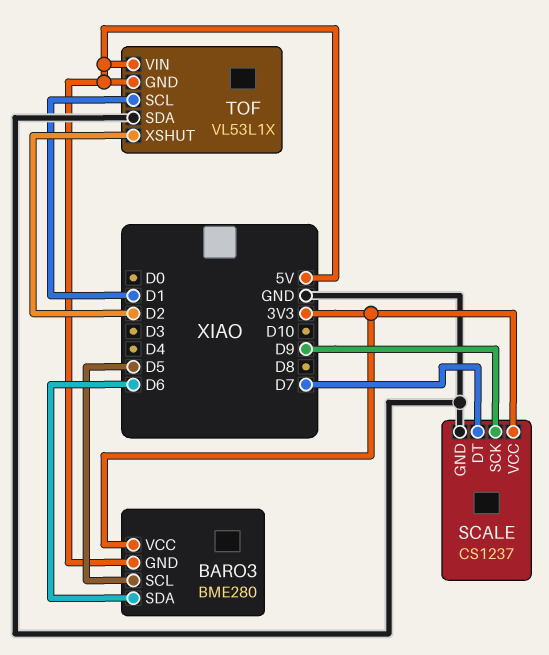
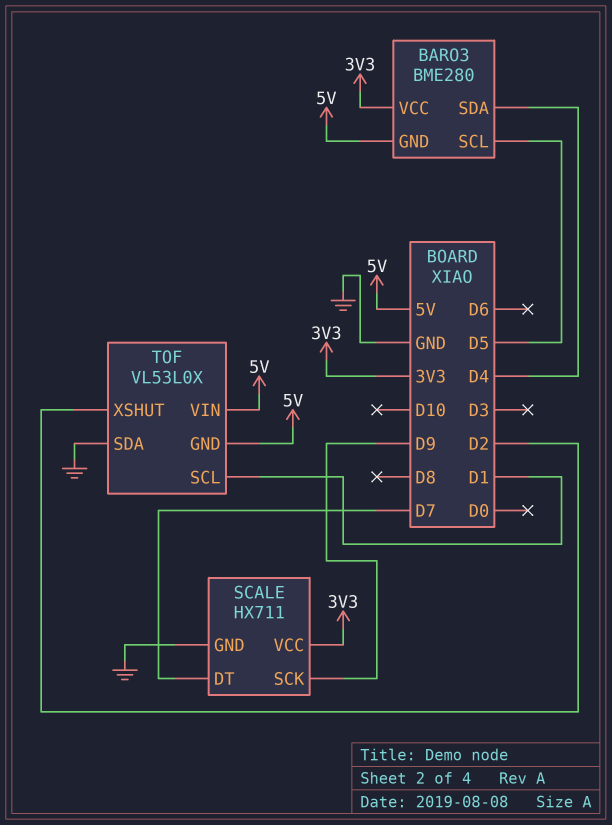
BARO3 pin SDA: D6 -> D4
SCALE: CS1237 -> HX711
TOF: VL53L1X -> VL53L0X

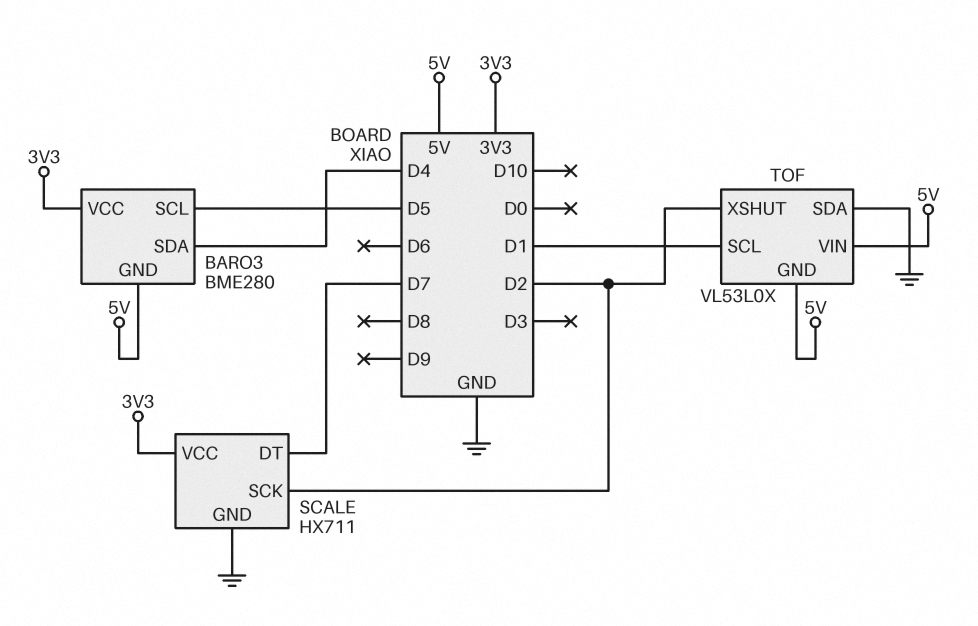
SCALE pin SCK: D9 -> D2

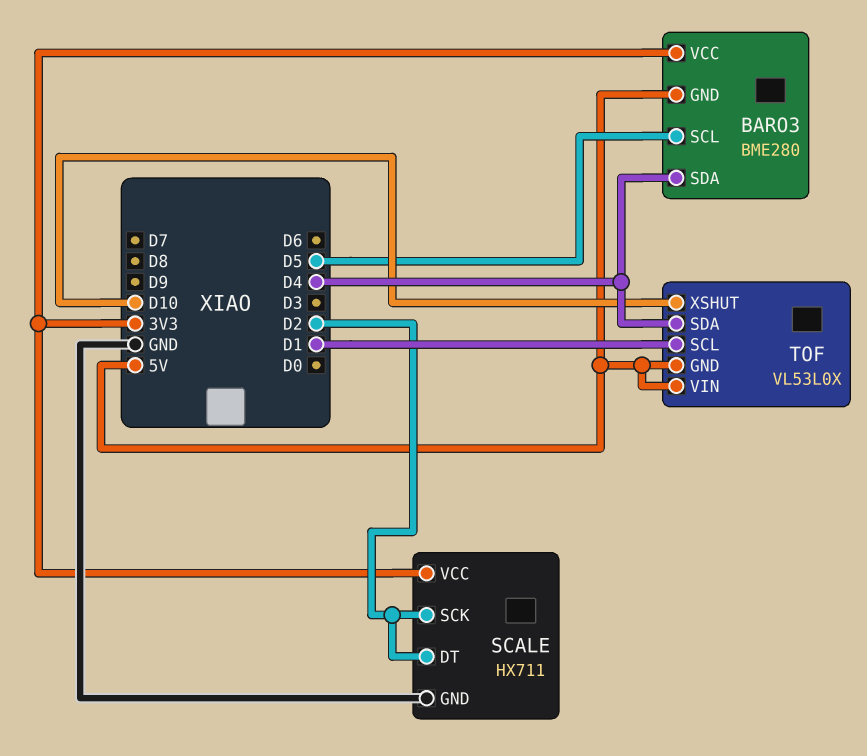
SCALE pin DT: D7 -> D2
TOF pin SDA: GND -> D4
TOF pin XSHUT: D2 -> D10

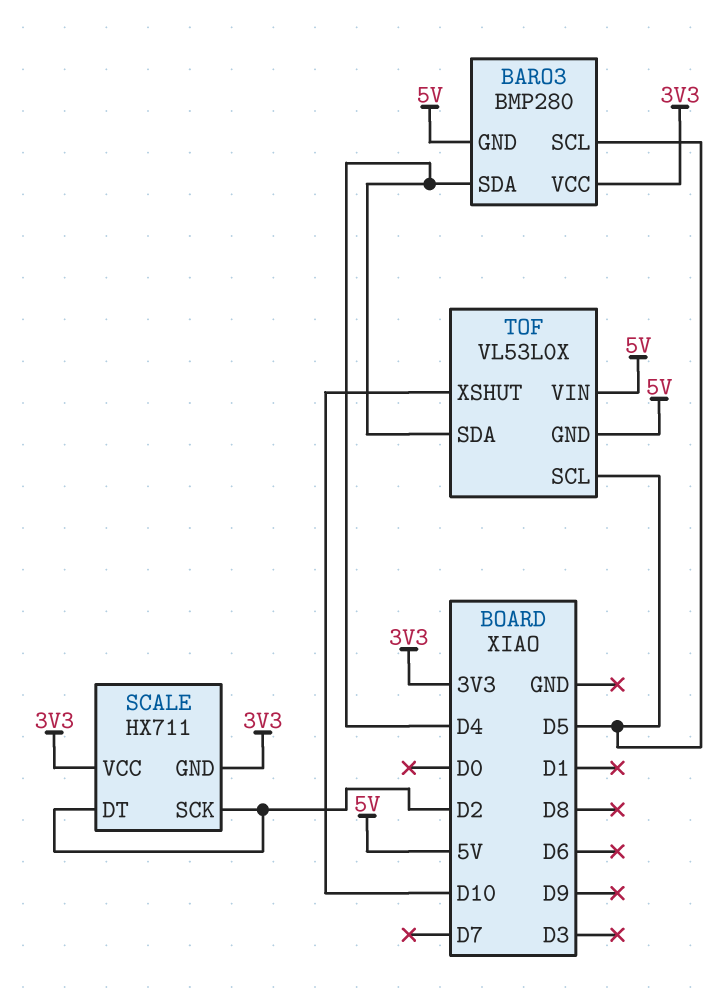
BARO3: BME280 -> BMP280
SCALE pin GND: GND -> 3V3
TOF pin SCL: D1 -> D5

